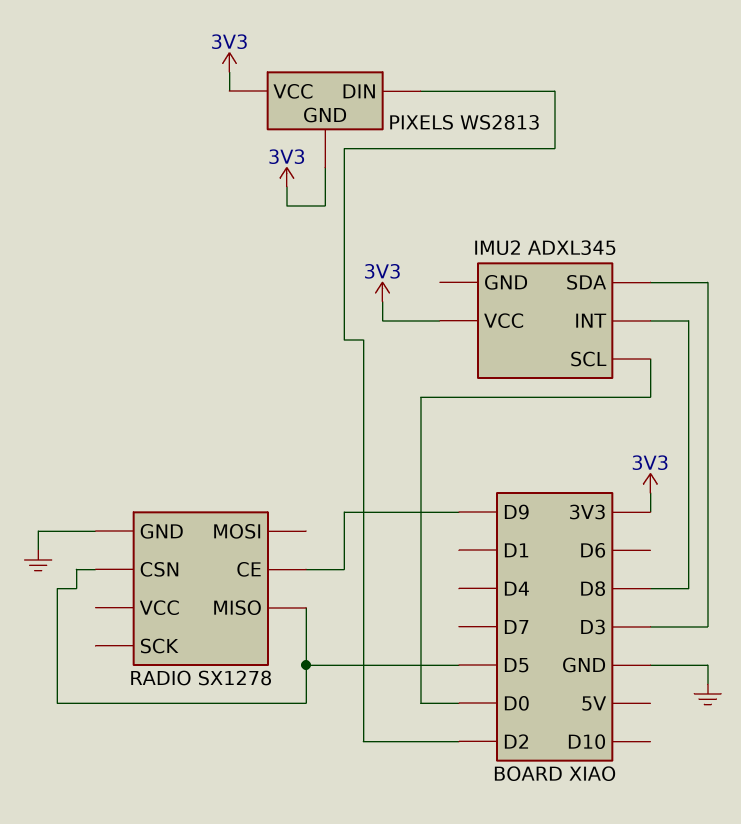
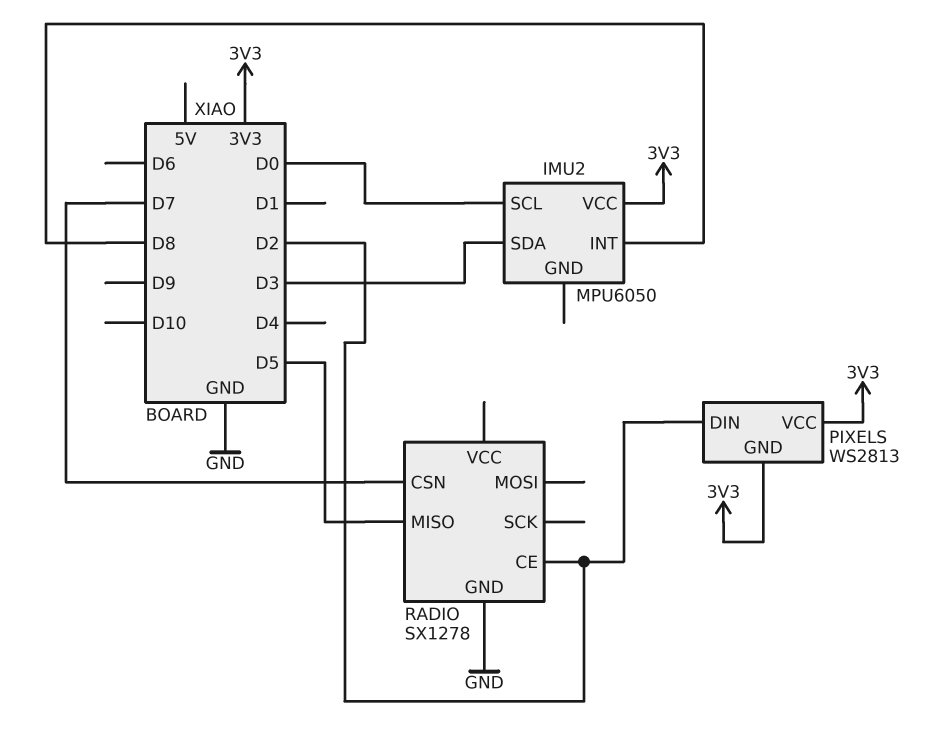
IMU2: ADXL345 -> MPU6050
RADIO pin CE: D9 -> D2
RADIO pin CSN: D5 -> D7

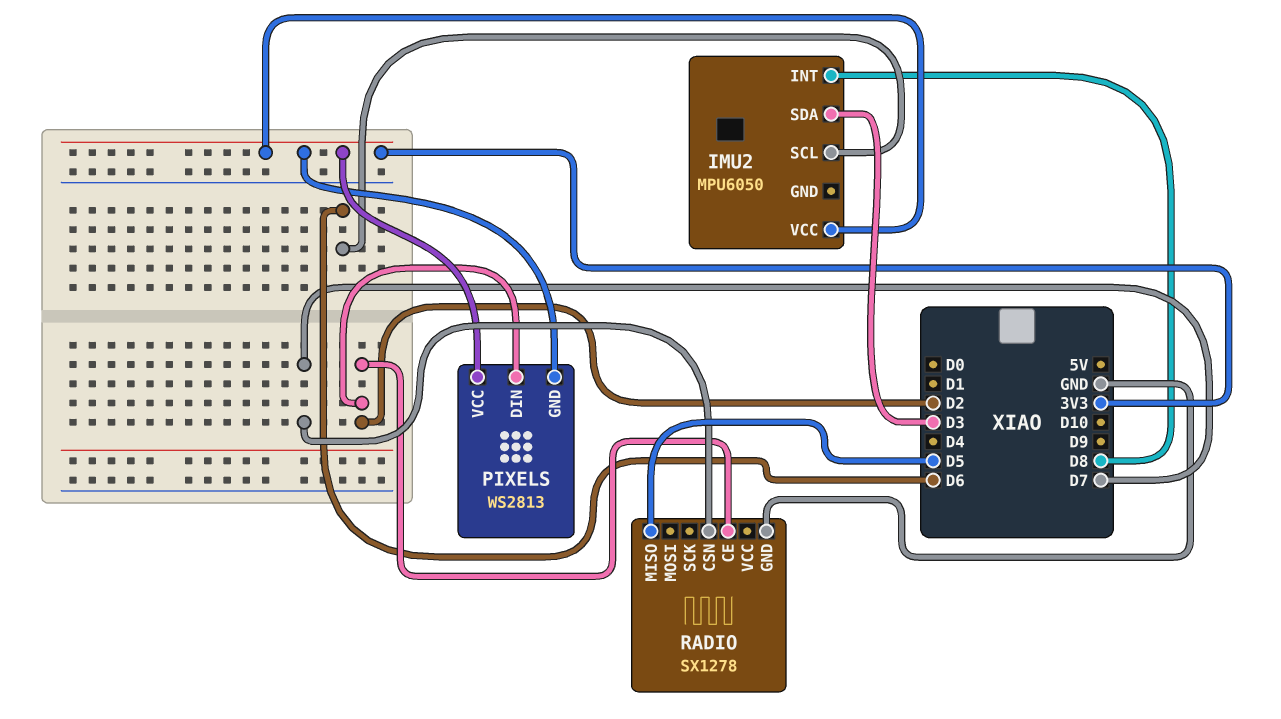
IMU2 pin SCL: D0 -> D6

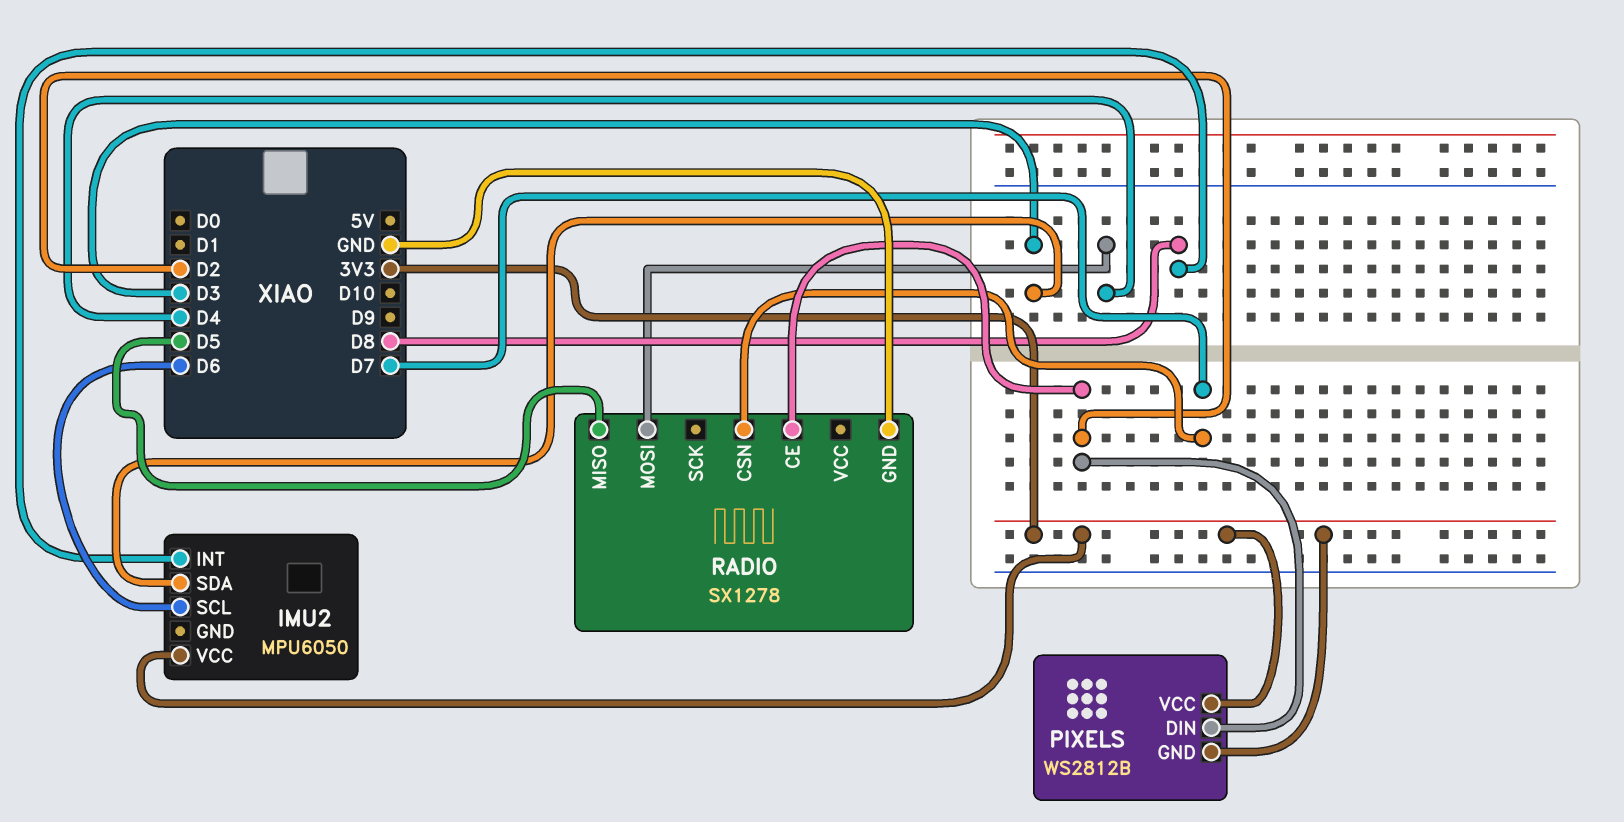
PIXELS: WS2813 -> WS2812B
RADIO pin MOSI: none -> D4

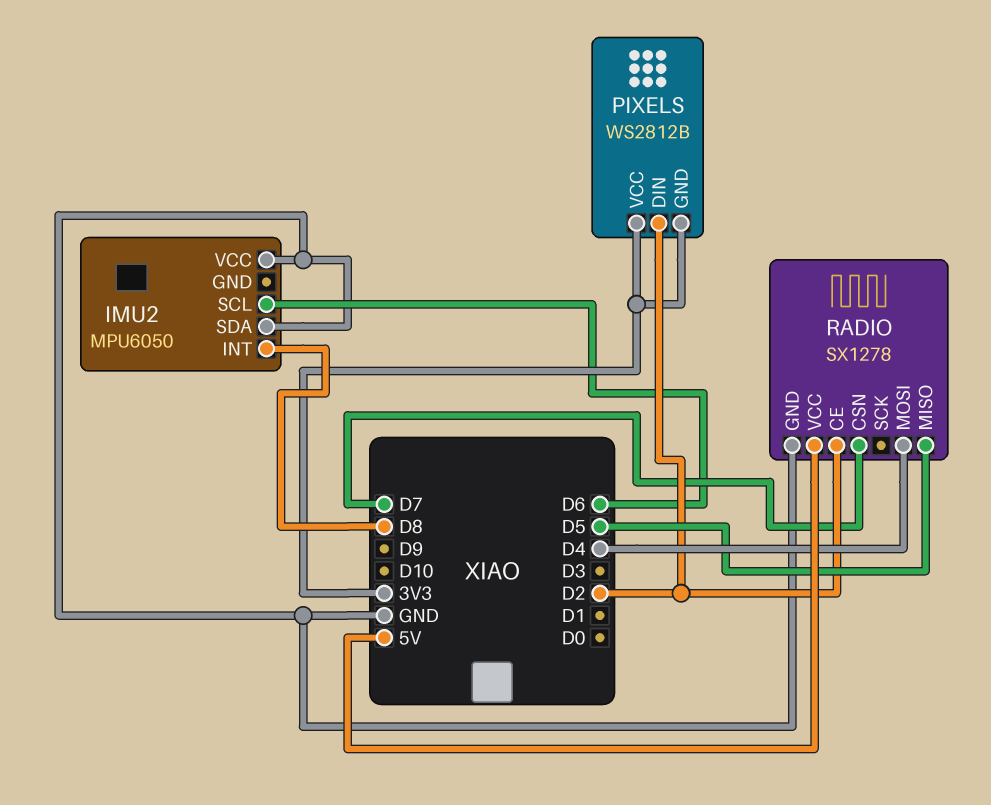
IMU2 pin SDA: D3 -> GND
IMU2 pin VCC: 3V3 -> GND
RADIO pin VCC: none -> 5V

